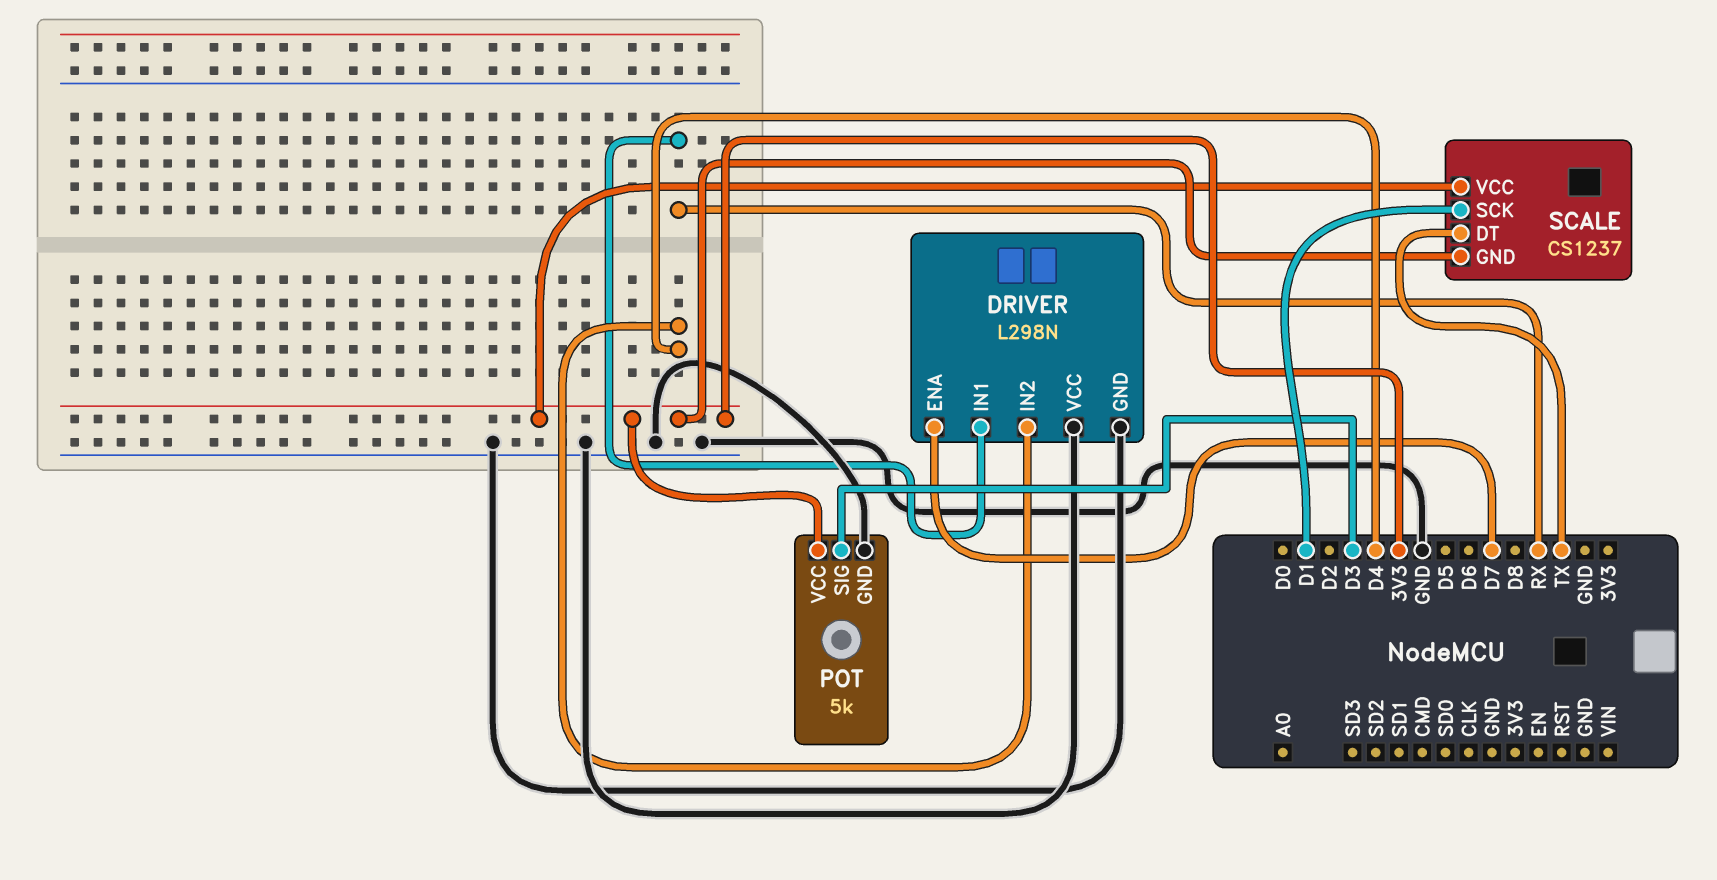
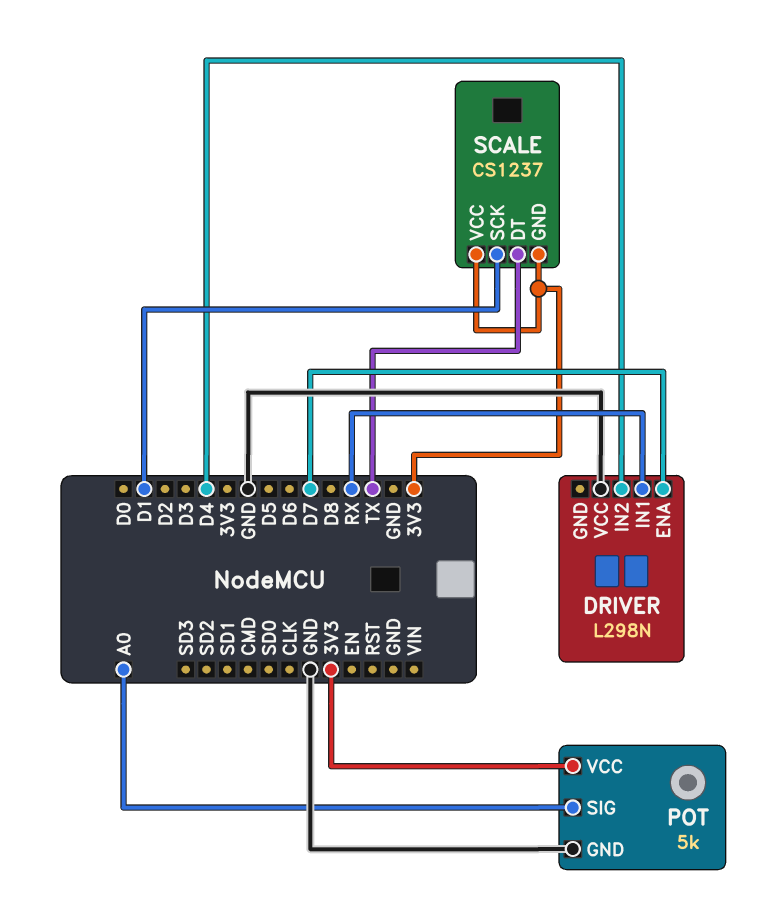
DRIVER pin GND: GND -> none
POT pin SIG: D3 -> A0

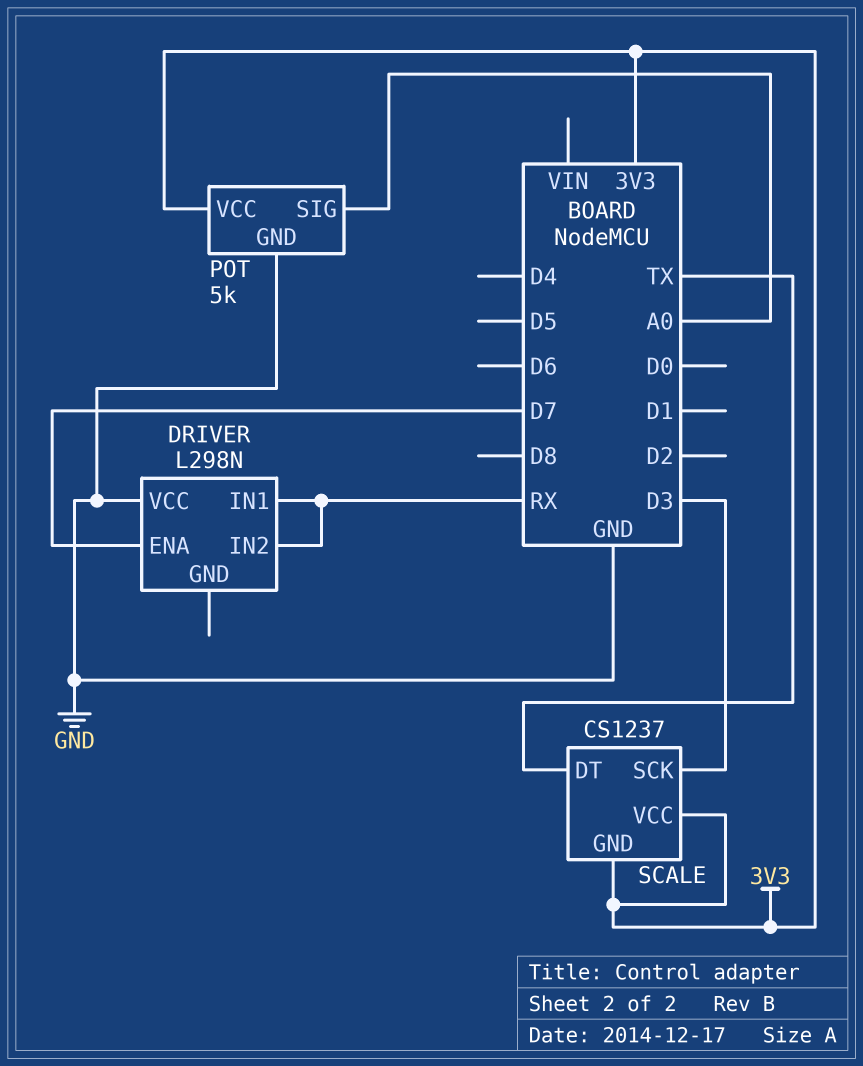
DRIVER pin IN2: D4 -> RX
SCALE pin SCK: D1 -> D3

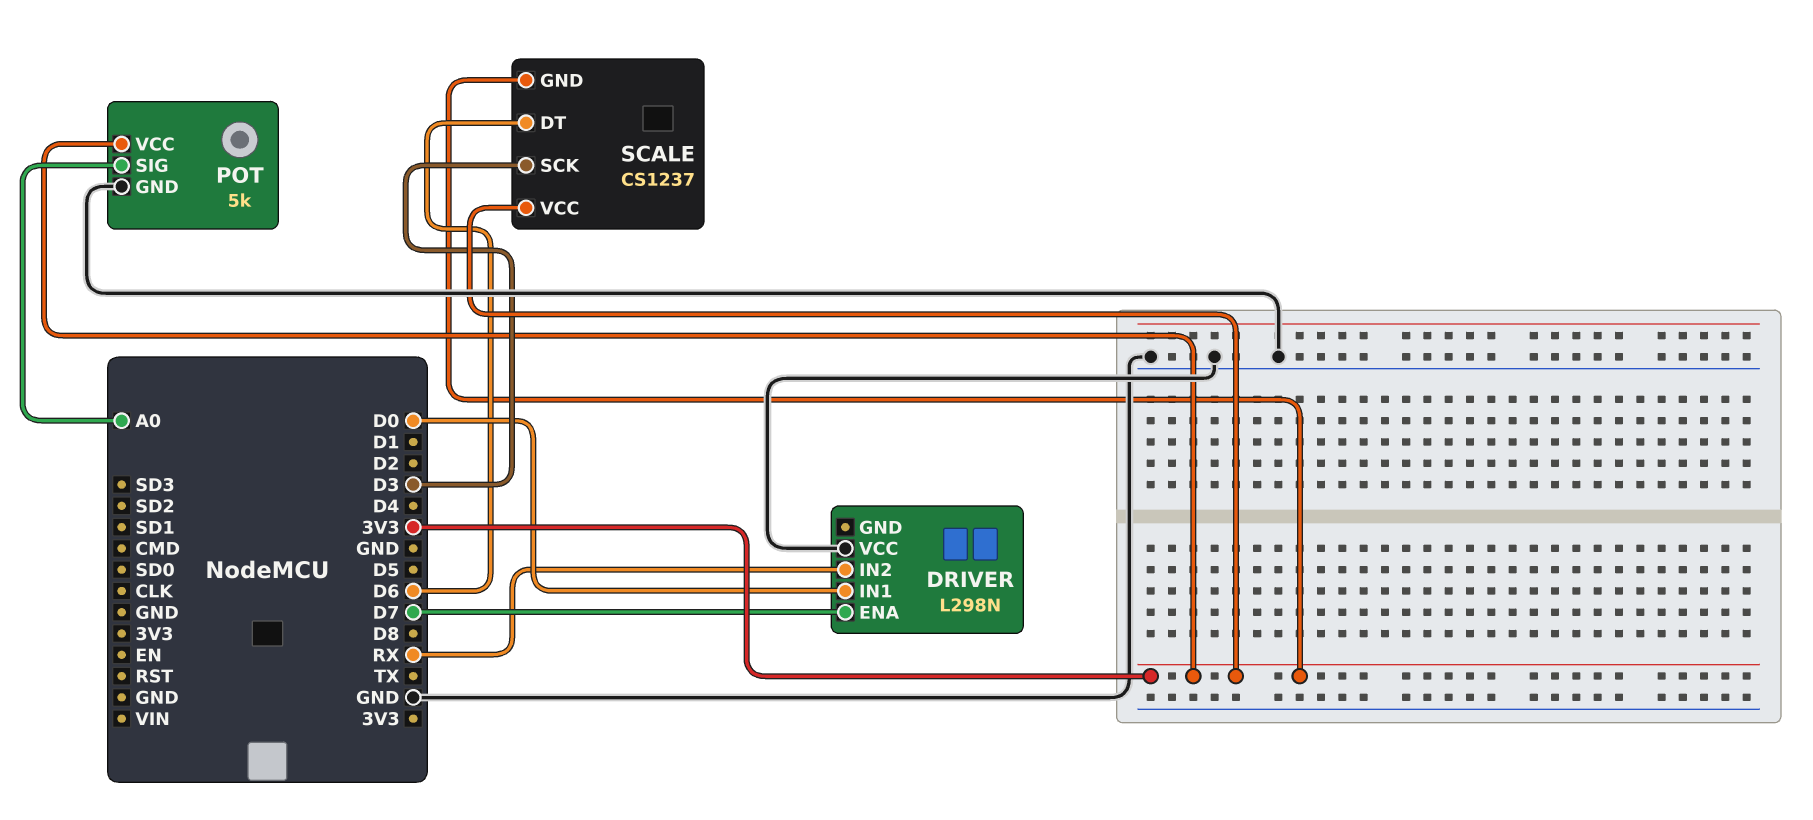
DRIVER pin IN1: RX -> D0
SCALE pin DT: TX -> D6

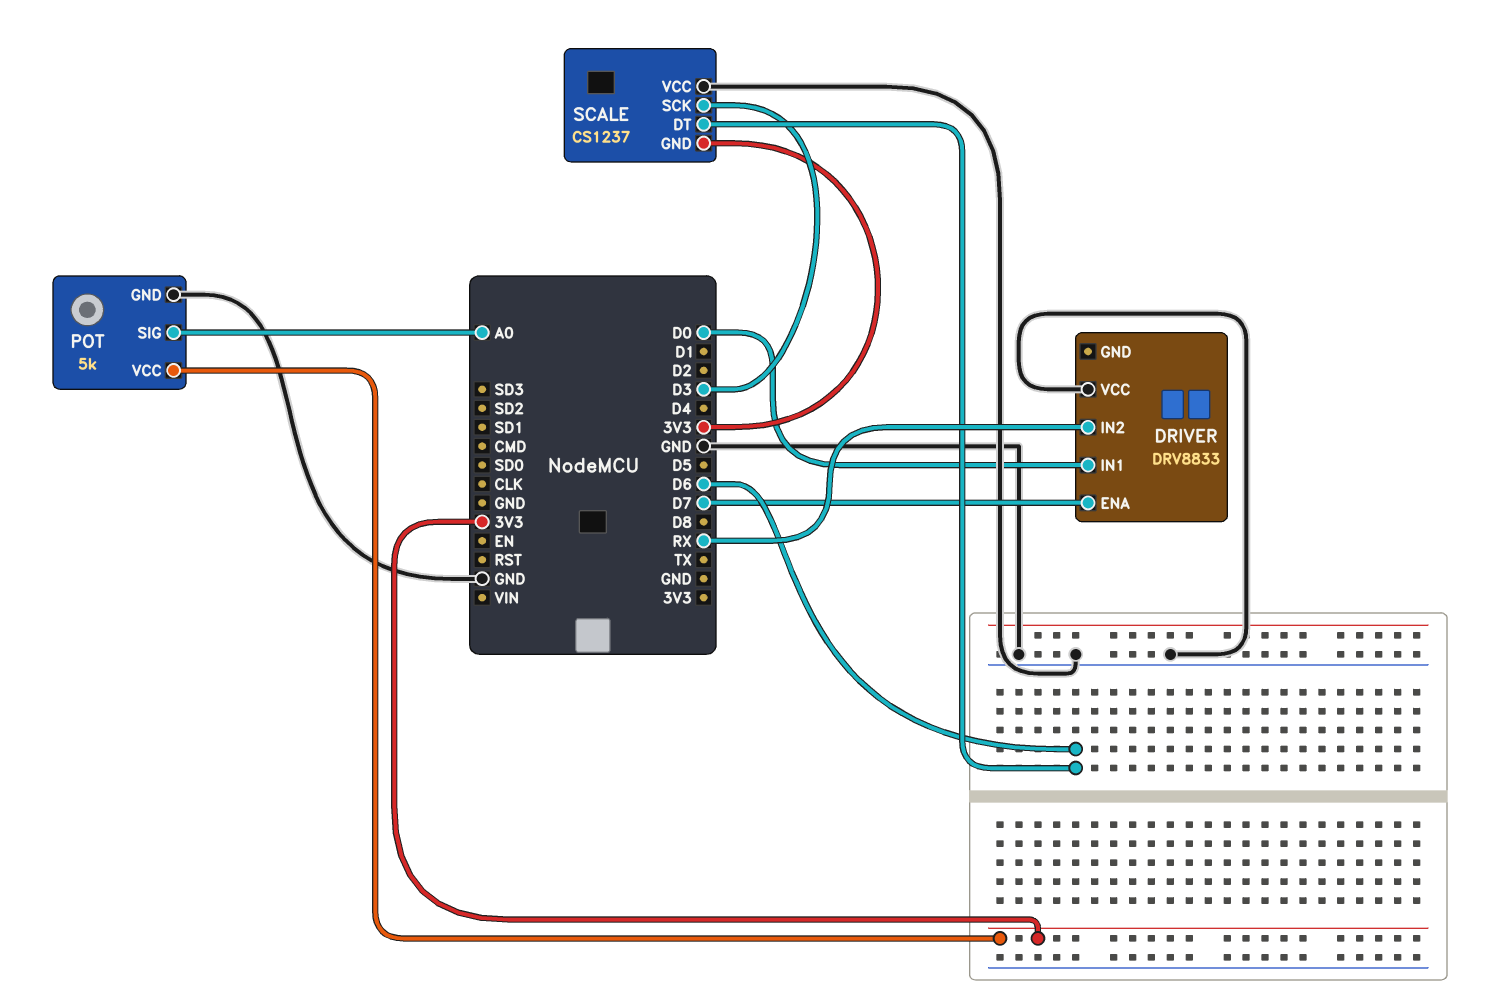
DRIVER: L298N -> DRV8833
SCALE pin VCC: 3V3 -> GND

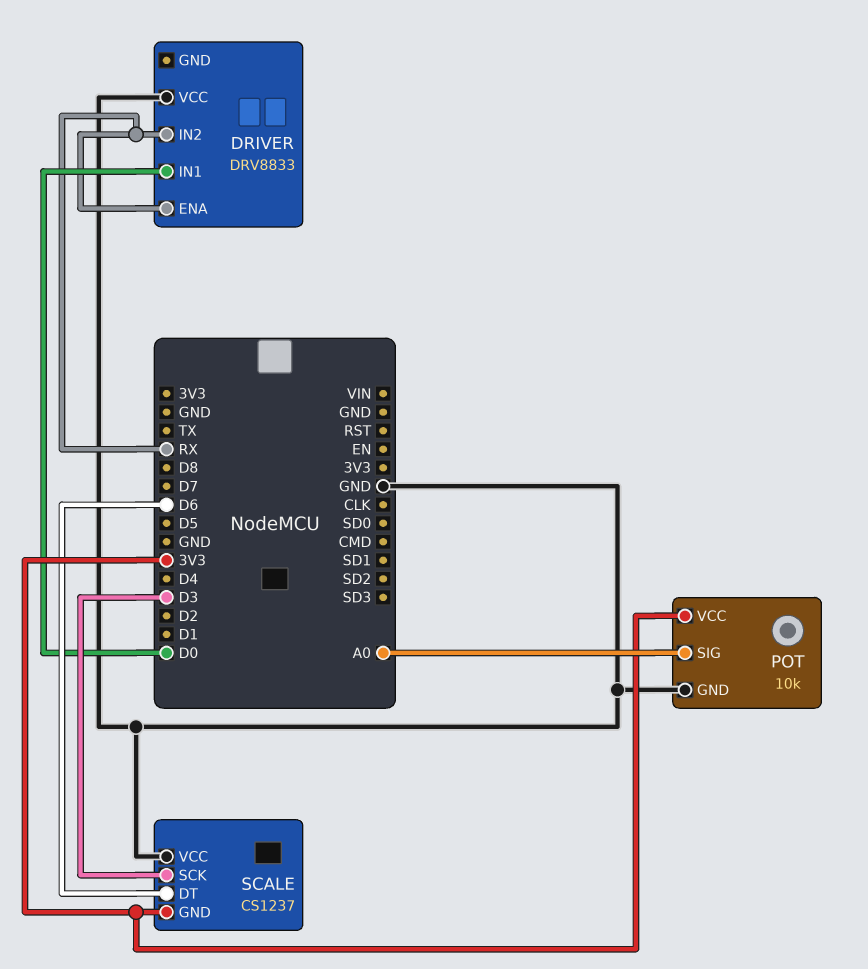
DRIVER pin ENA: D7 -> RX
POT: 5k -> 10k

